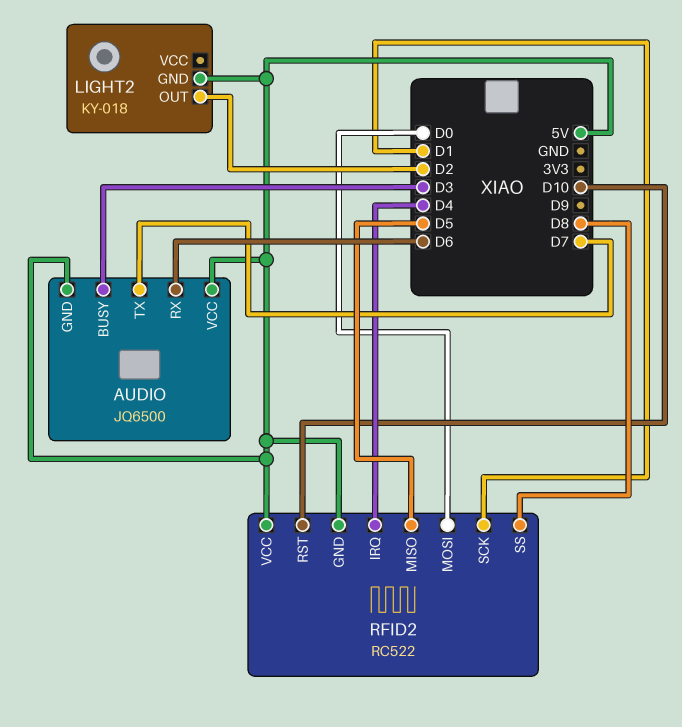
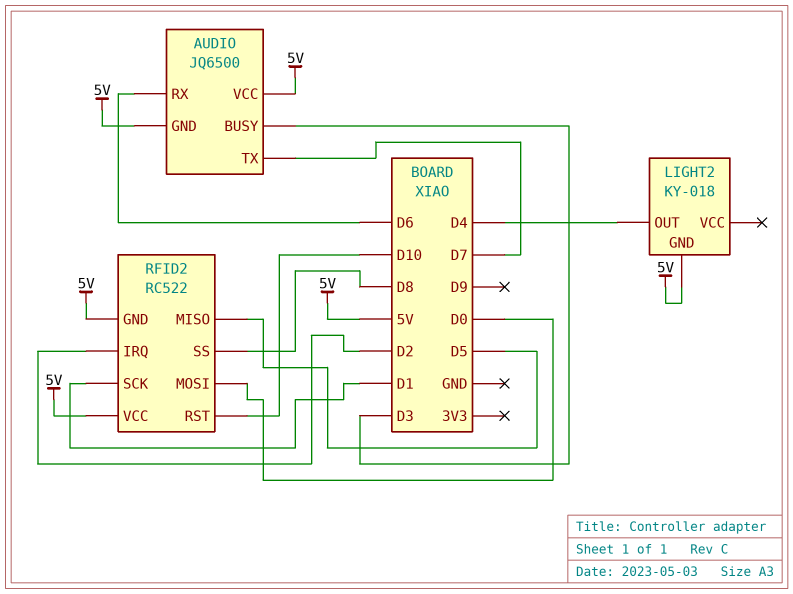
LIGHT2 pin OUT: D2 -> D4
RFID2 pin IRQ: D4 -> D2

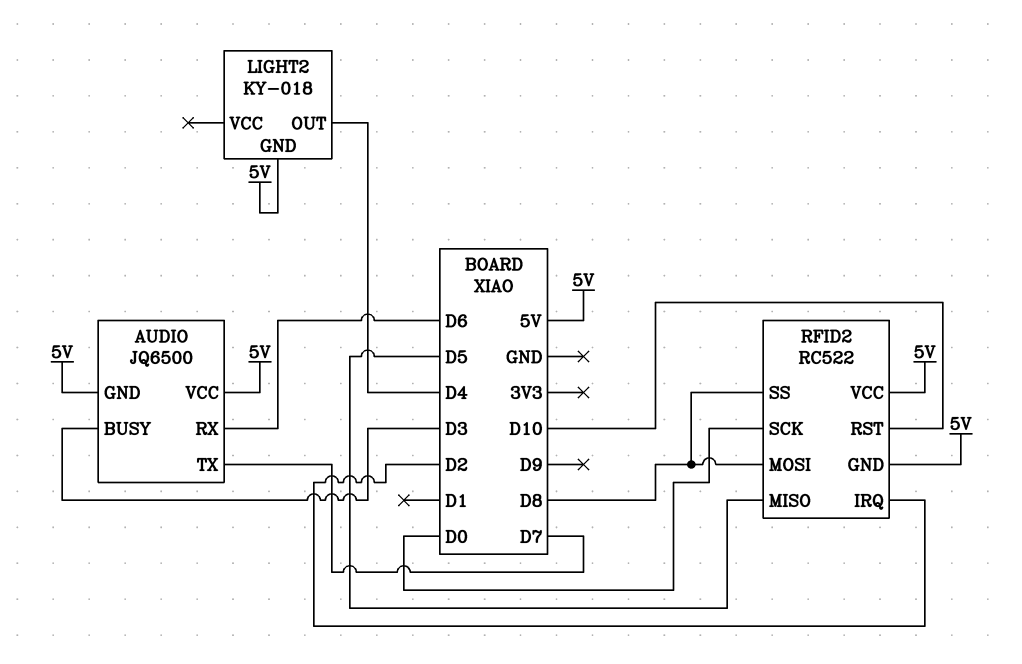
RFID2 pin MOSI: D0 -> D8
RFID2 pin SCK: D1 -> D0

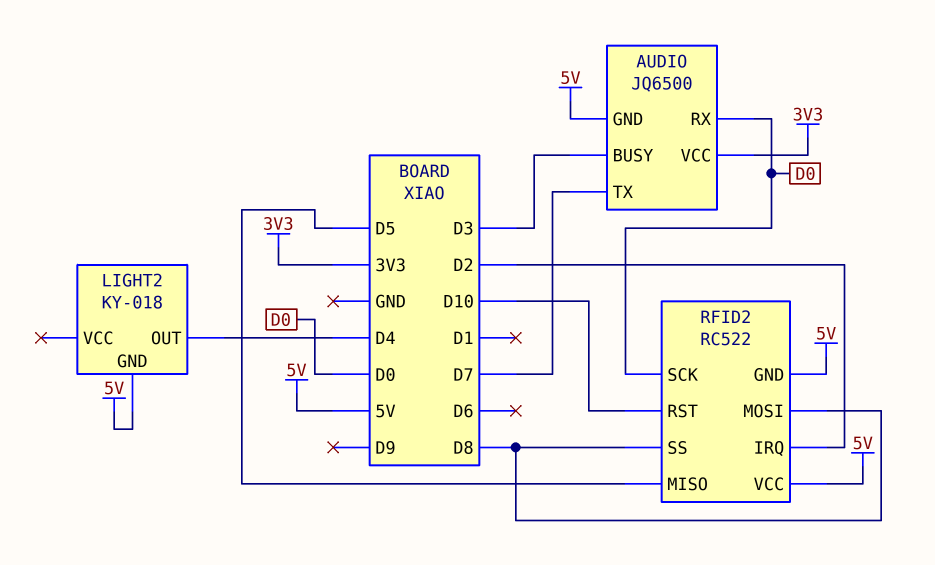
AUDIO pin RX: D6 -> D0
AUDIO pin VCC: 5V -> 3V3

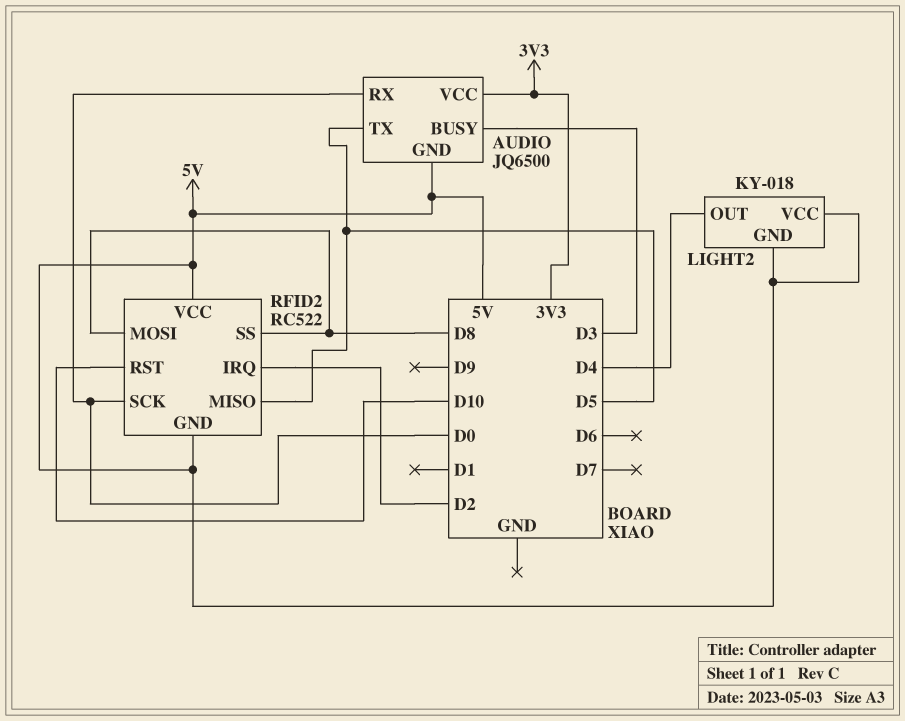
AUDIO pin TX: D7 -> D5
LIGHT2 pin VCC: none -> 5V

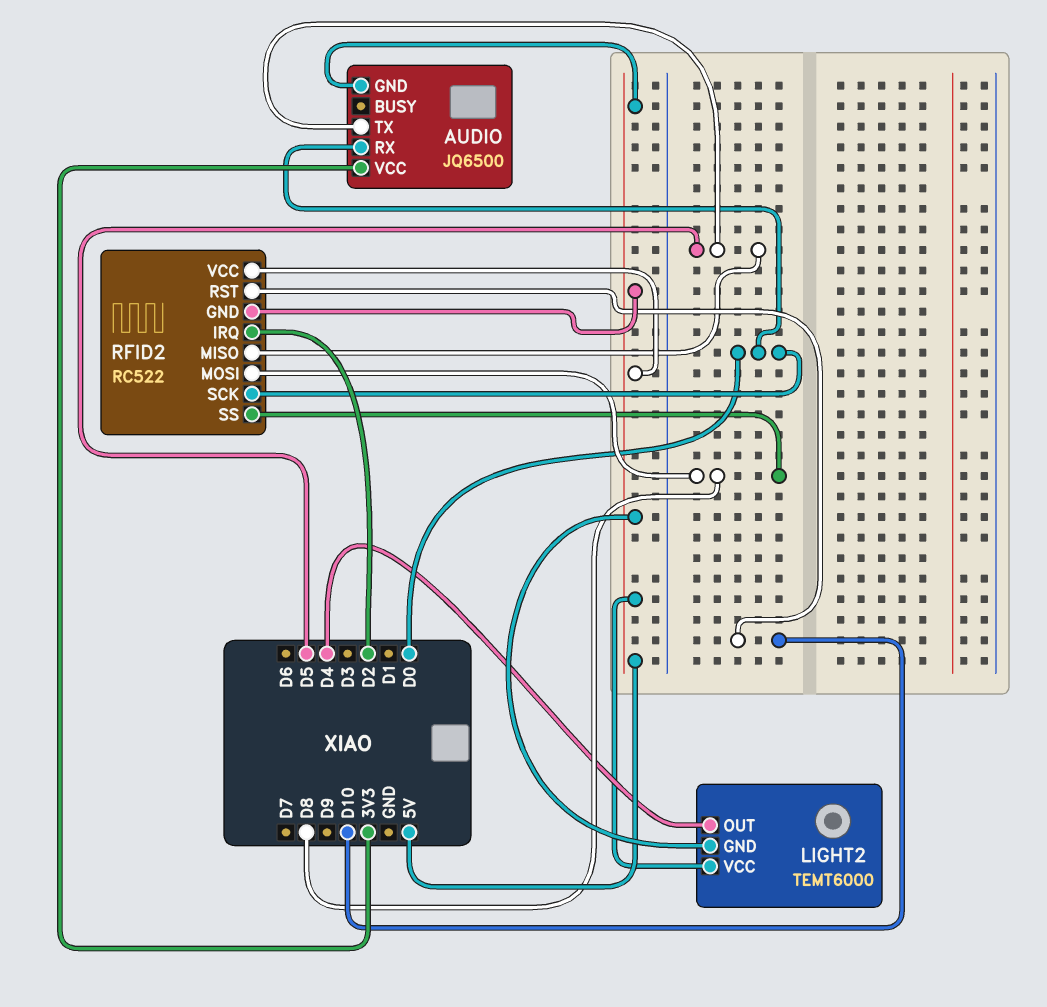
AUDIO pin BUSY: D3 -> none
LIGHT2: KY-018 -> TEMT6000

